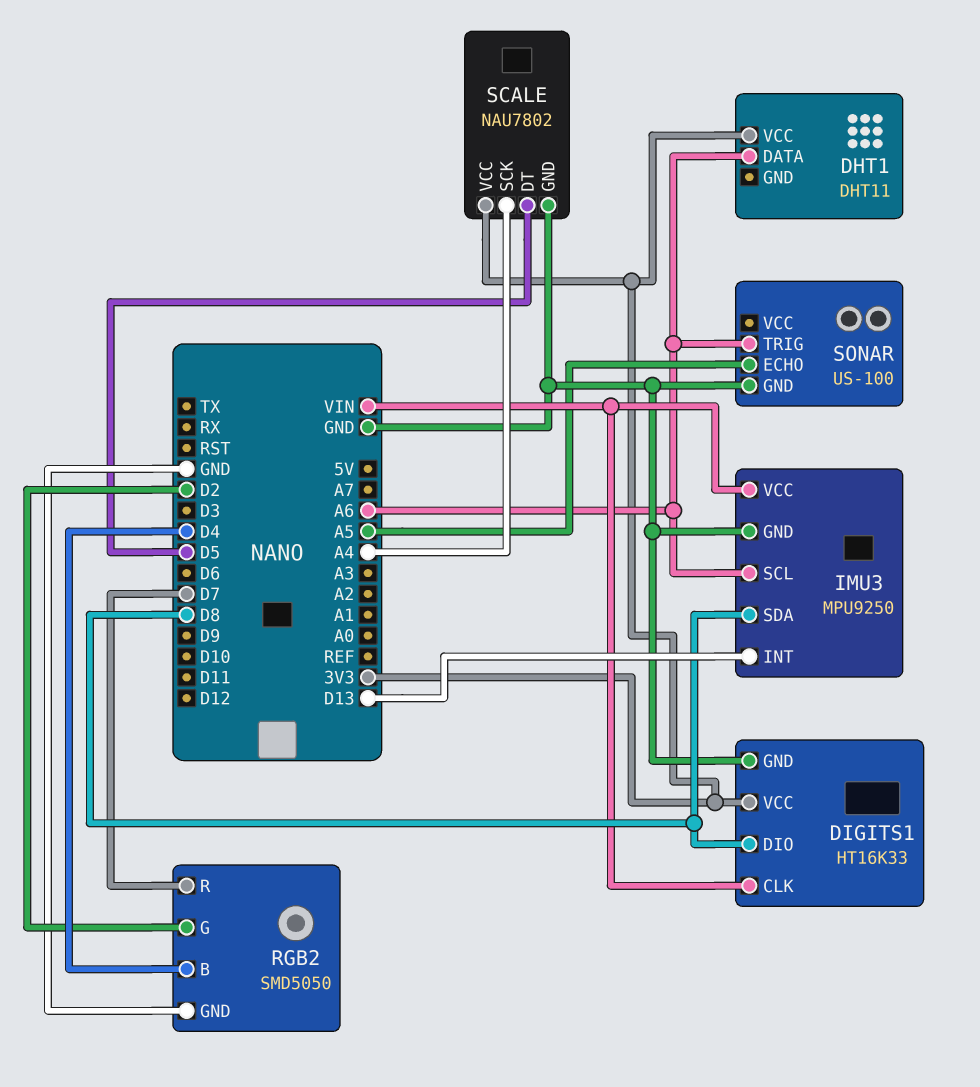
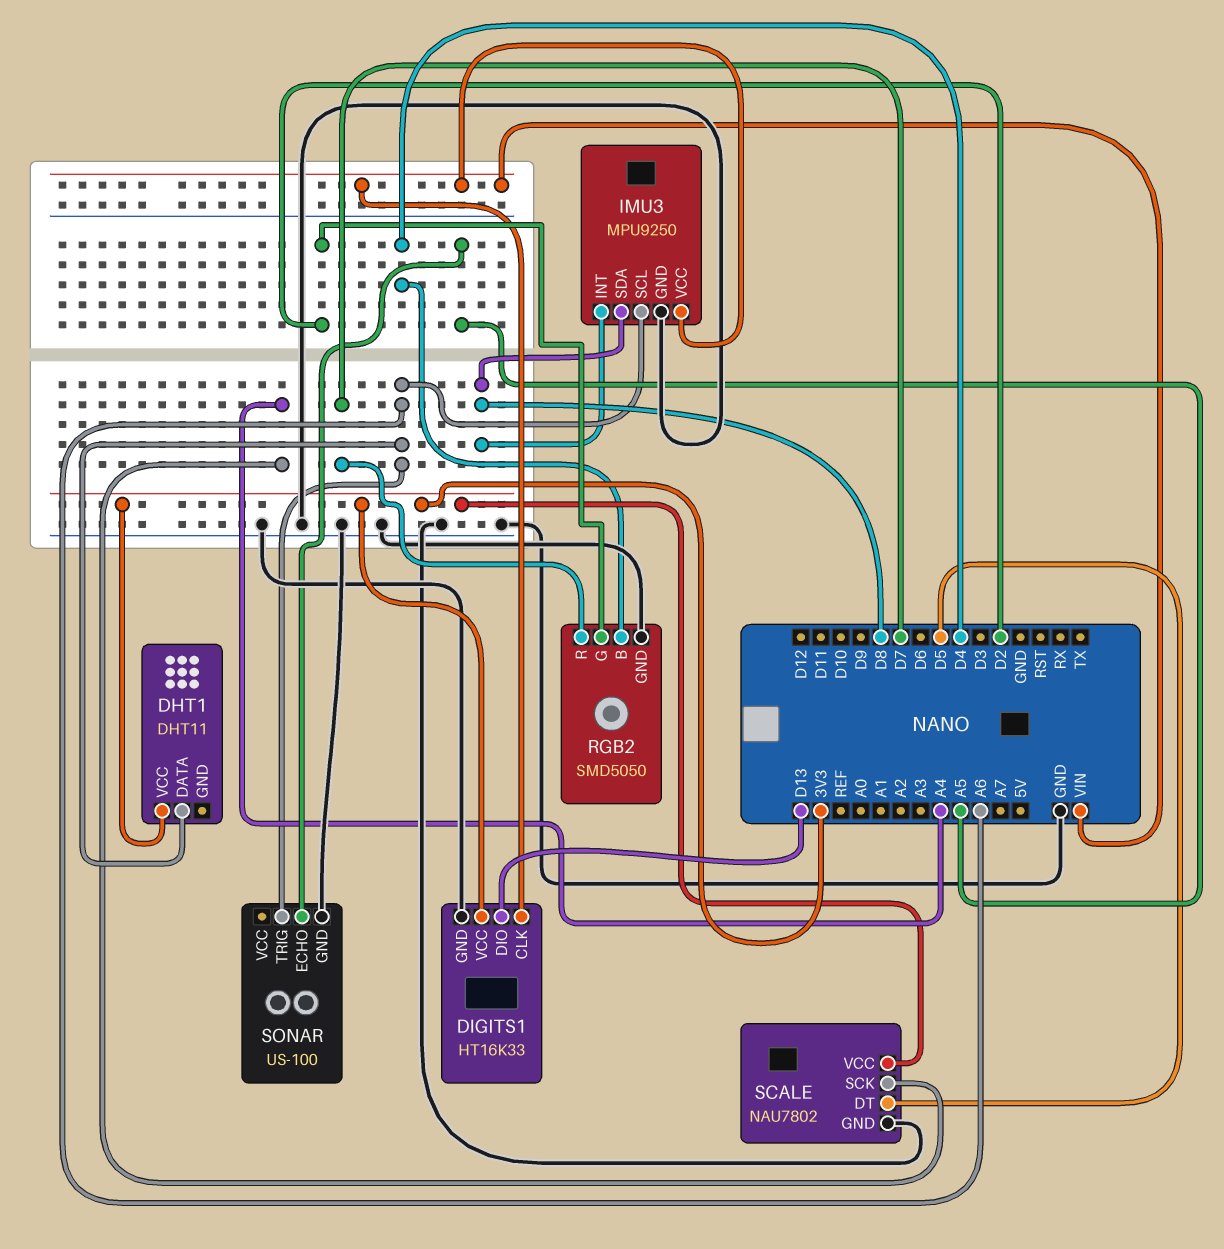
DIGITS1 pin DIO: D8 -> D13
IMU3 pin INT: D13 -> D8

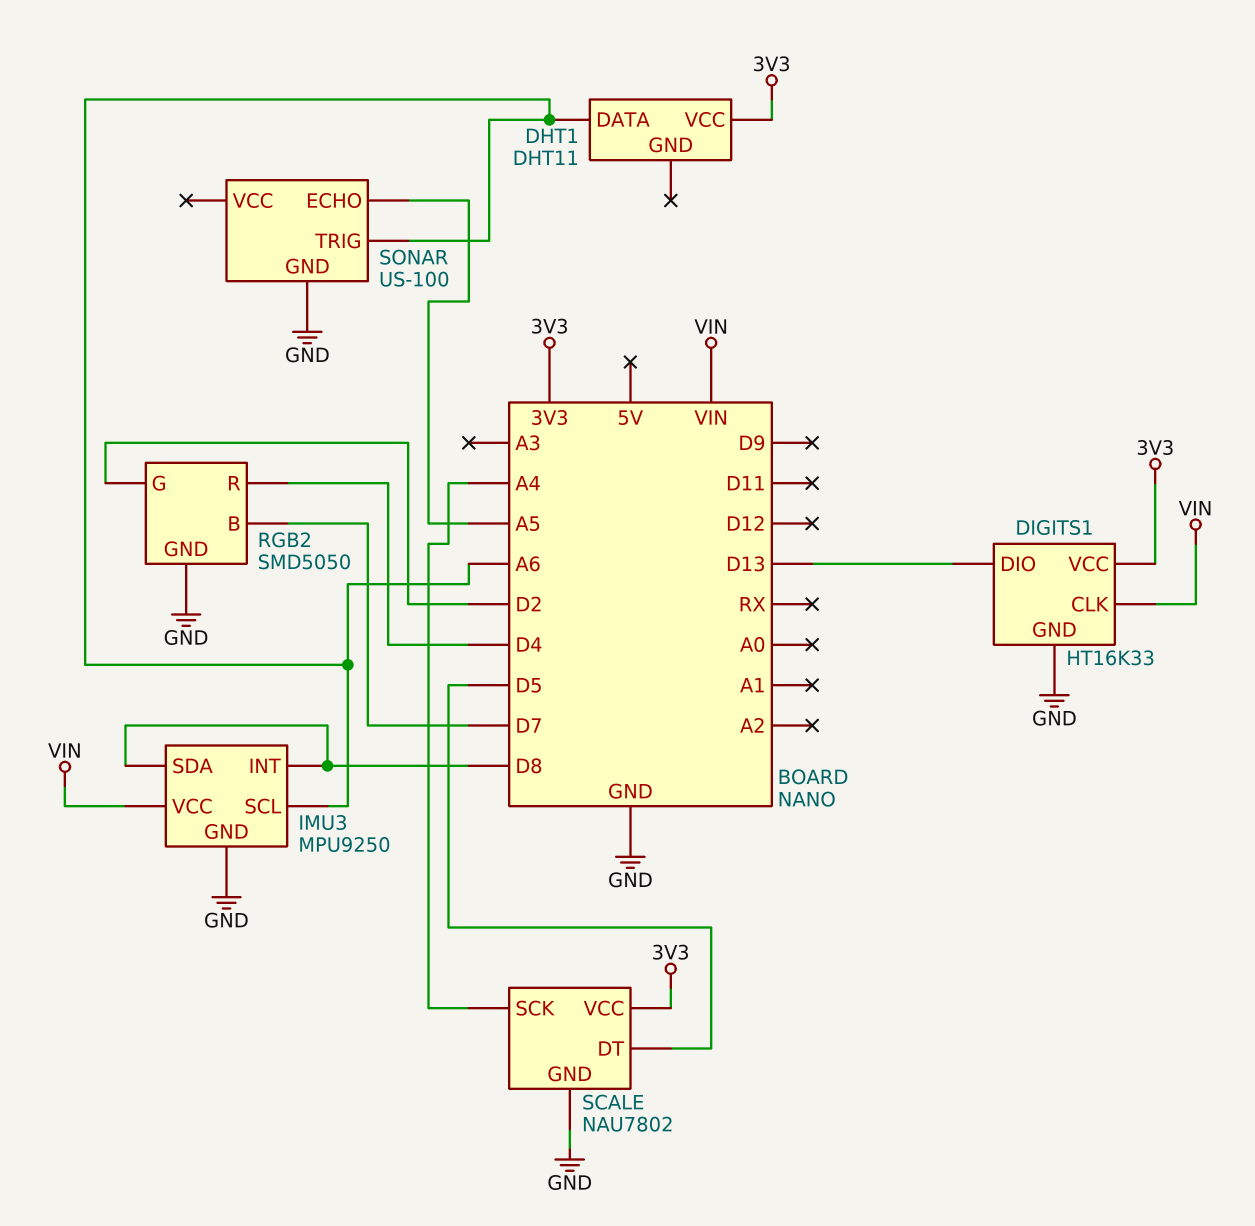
RGB2 pin B: D4 -> D7
RGB2 pin R: D7 -> D4

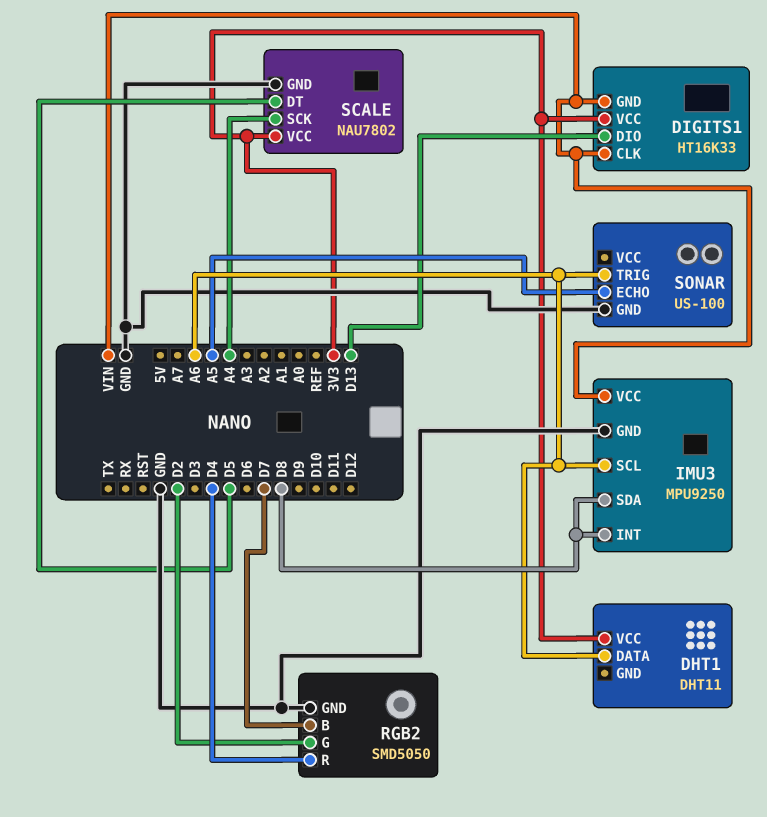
DIGITS1 pin GND: GND -> VIN

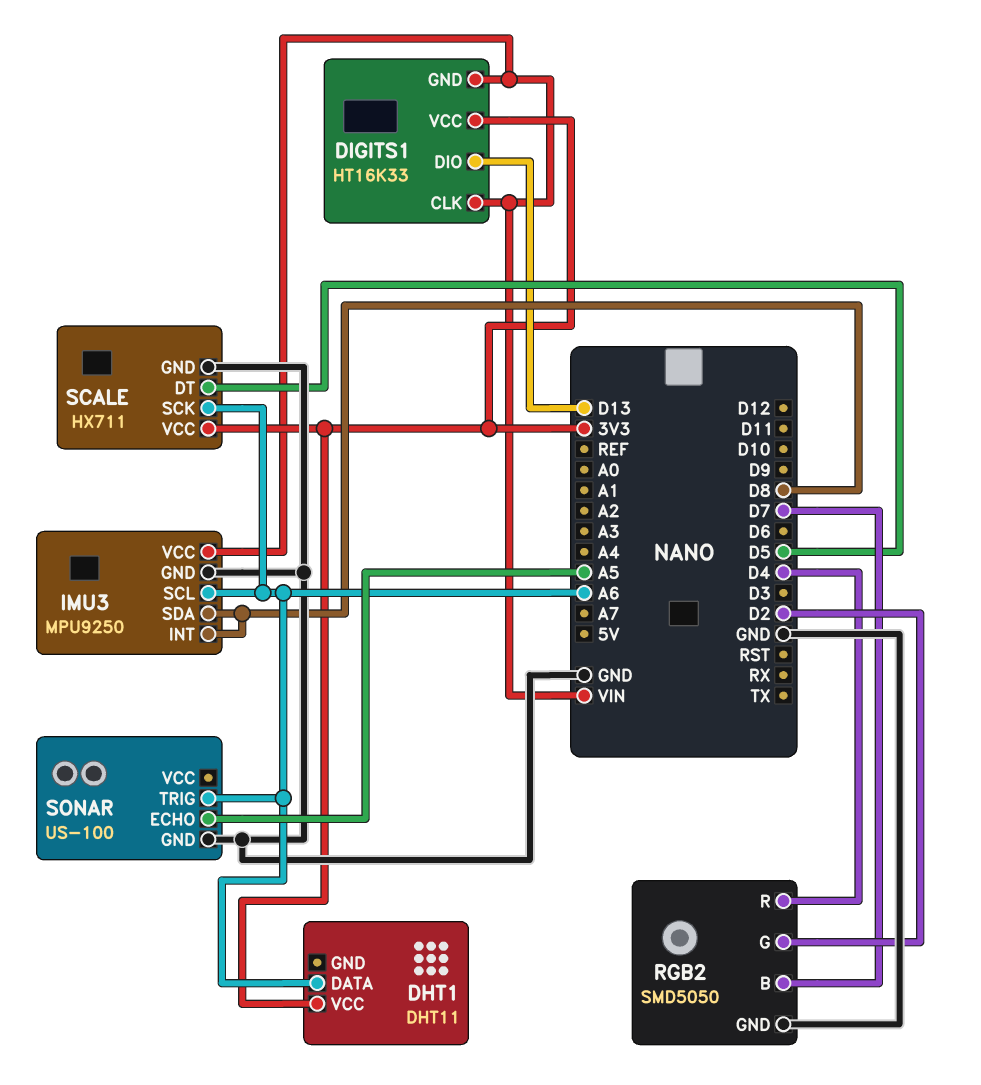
SCALE: NAU7802 -> HX711
SCALE pin SCK: A4 -> A6

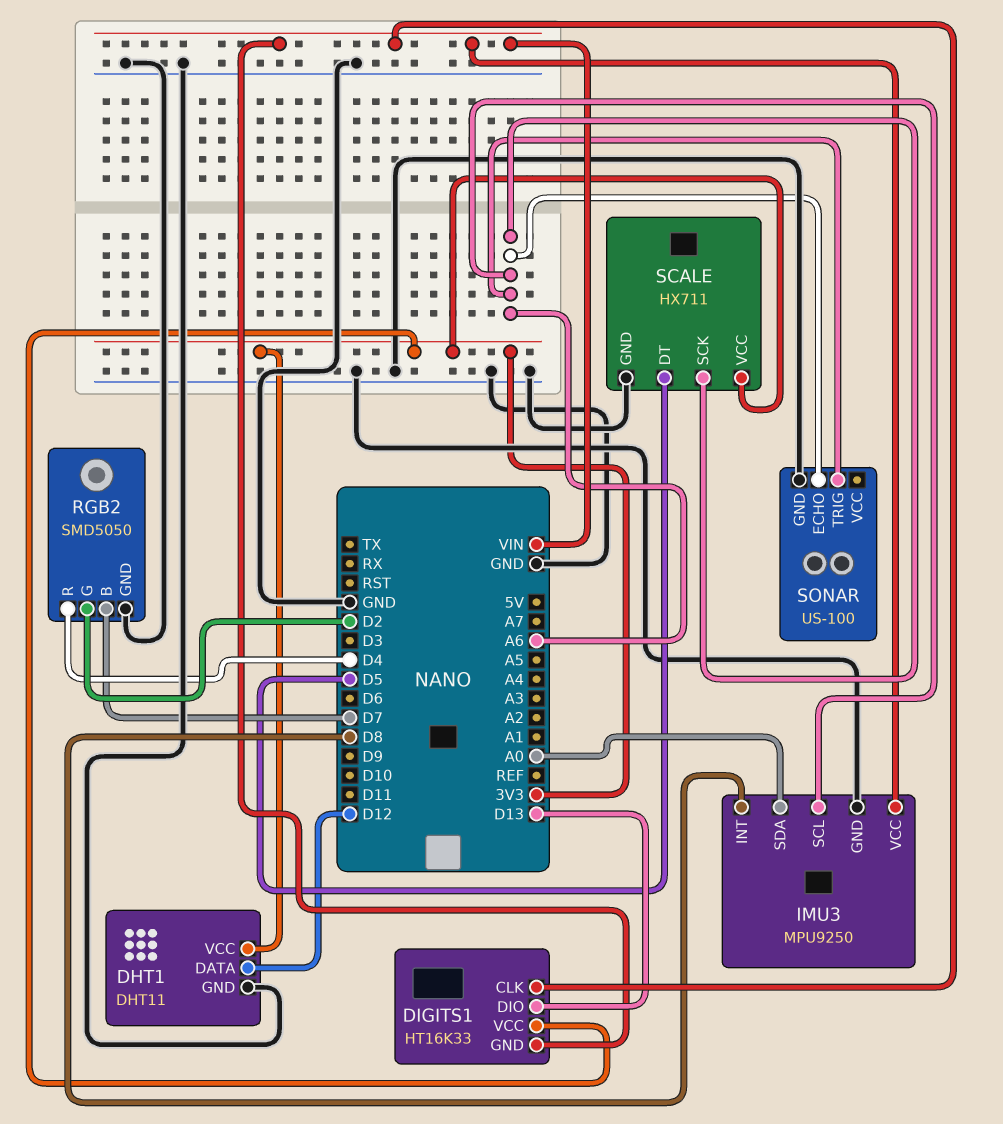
DHT1 pin DATA: A6 -> D12
DHT1 pin GND: none -> GND
IMU3 pin SDA: D8 -> A0
SONAR pin ECHO: A5 -> A6

